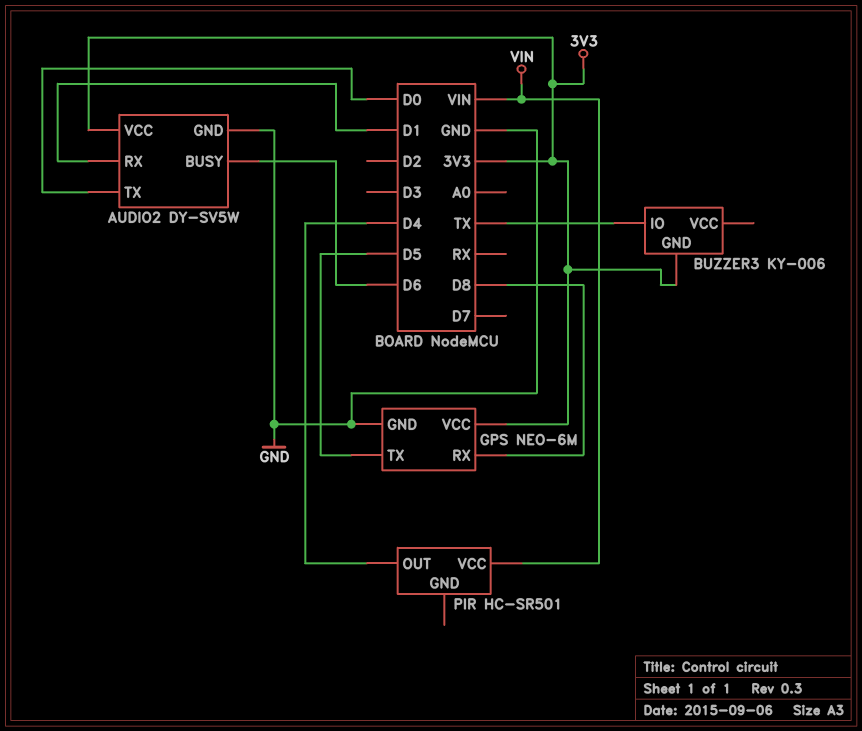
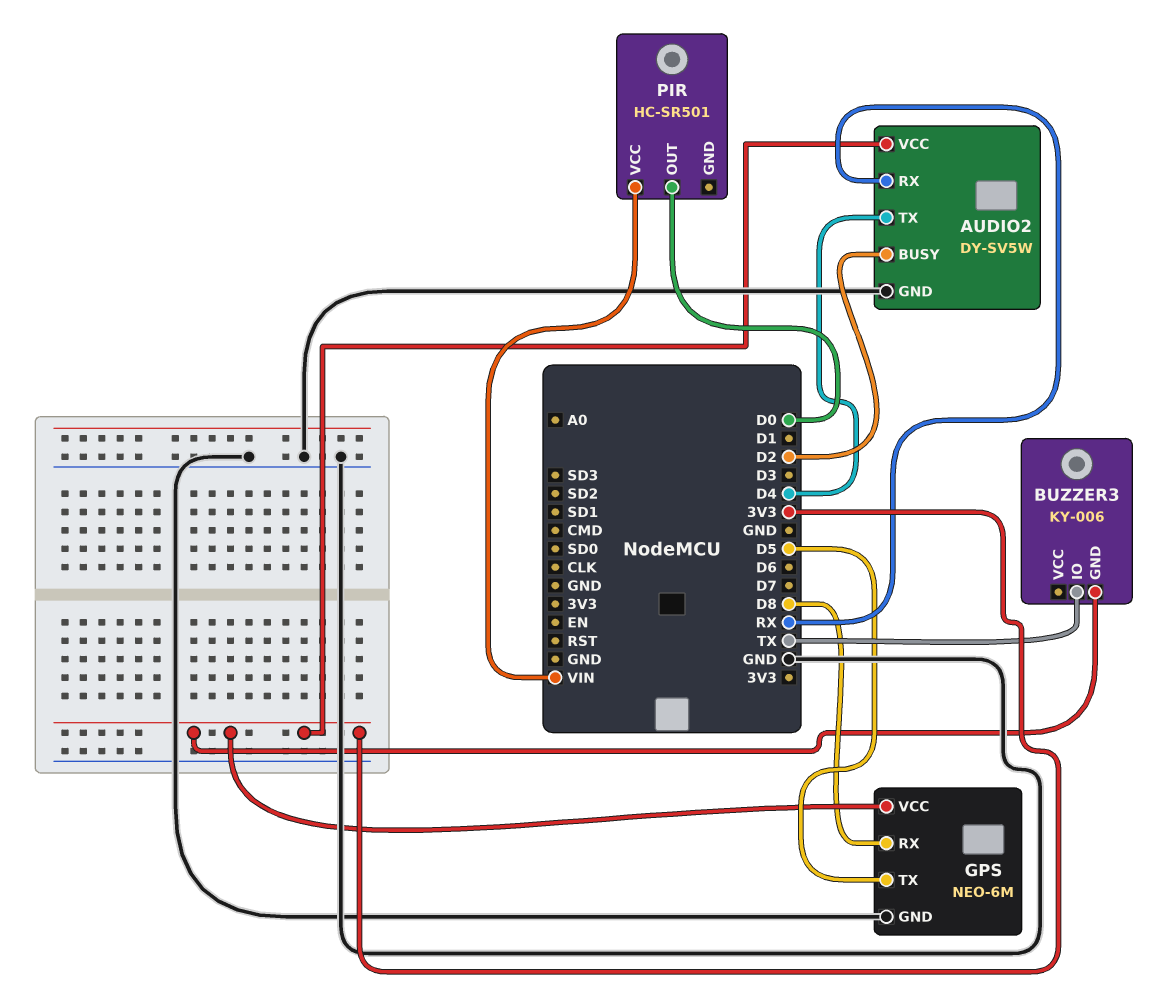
AUDIO2 pin BUSY: D6 -> D2
AUDIO2 pin RX: D1 -> RX
AUDIO2 pin TX: D0 -> D4
PIR pin OUT: D4 -> D0

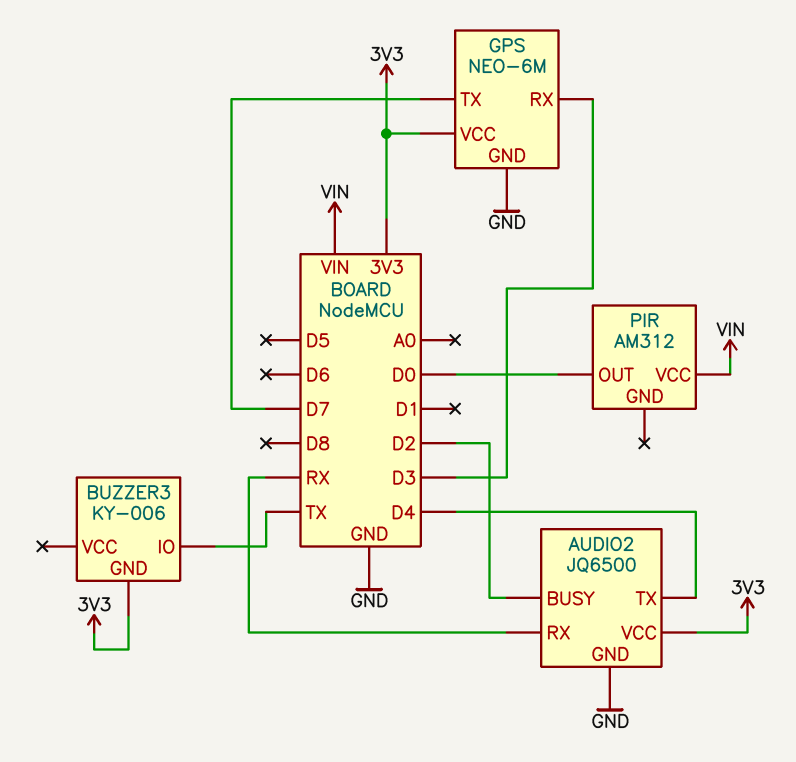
AUDIO2: DY-SV5W -> JQ6500
GPS pin RX: D8 -> D3
GPS pin TX: D5 -> D7
PIR: HC-SR501 -> AM312

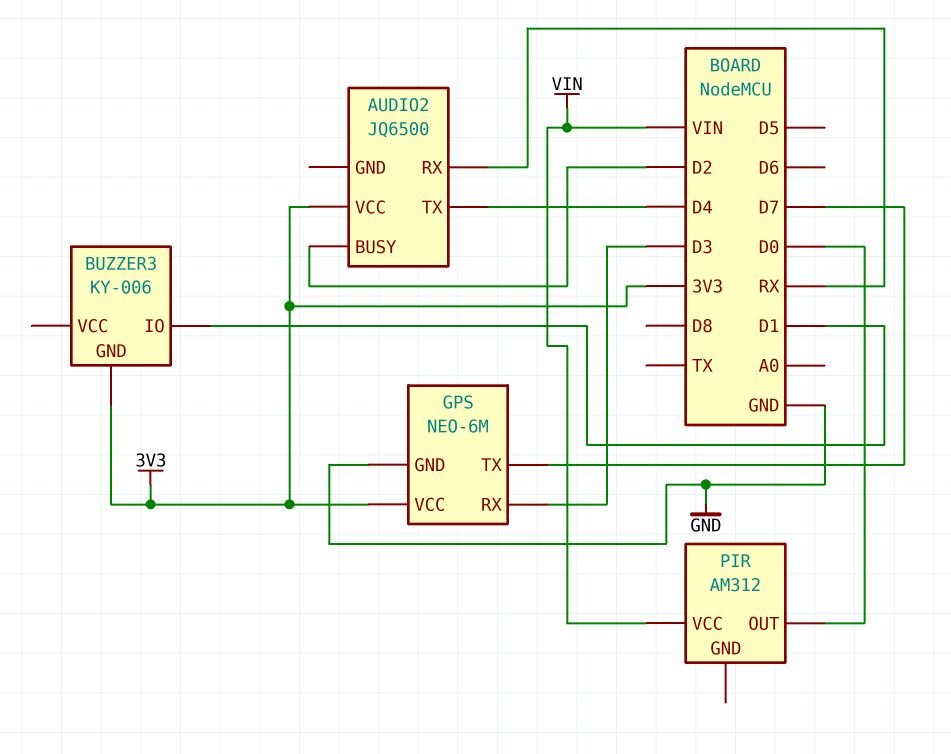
AUDIO2 pin GND: GND -> none
BUZZER3 pin IO: TX -> D1

